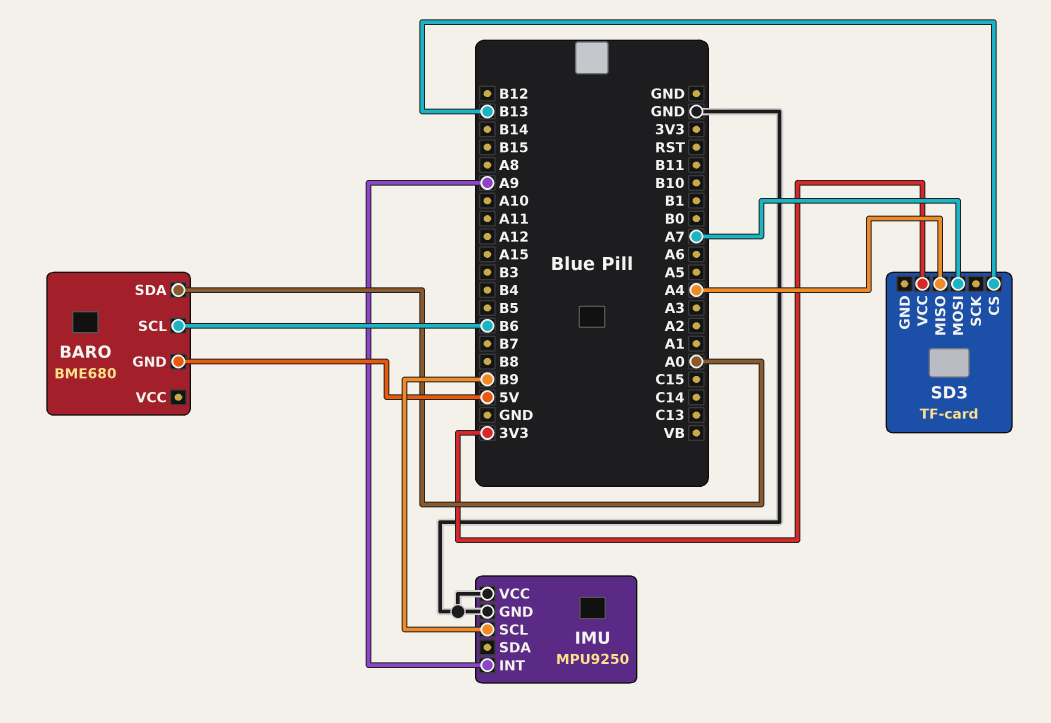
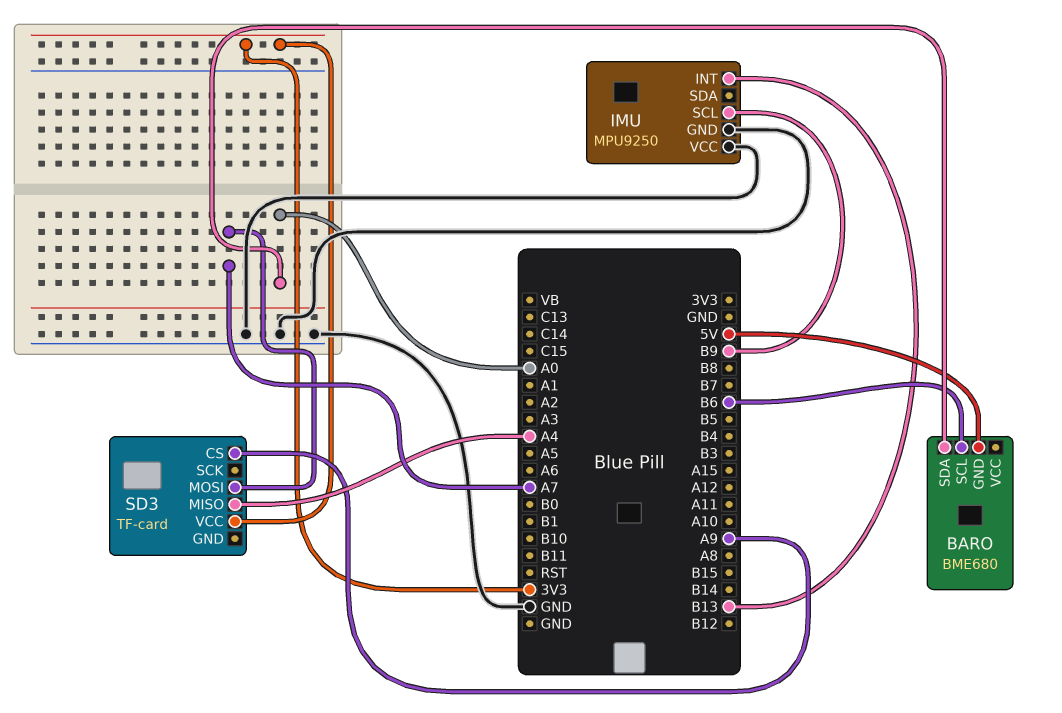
IMU pin INT: A9 -> B13
SD3 pin CS: B13 -> A9

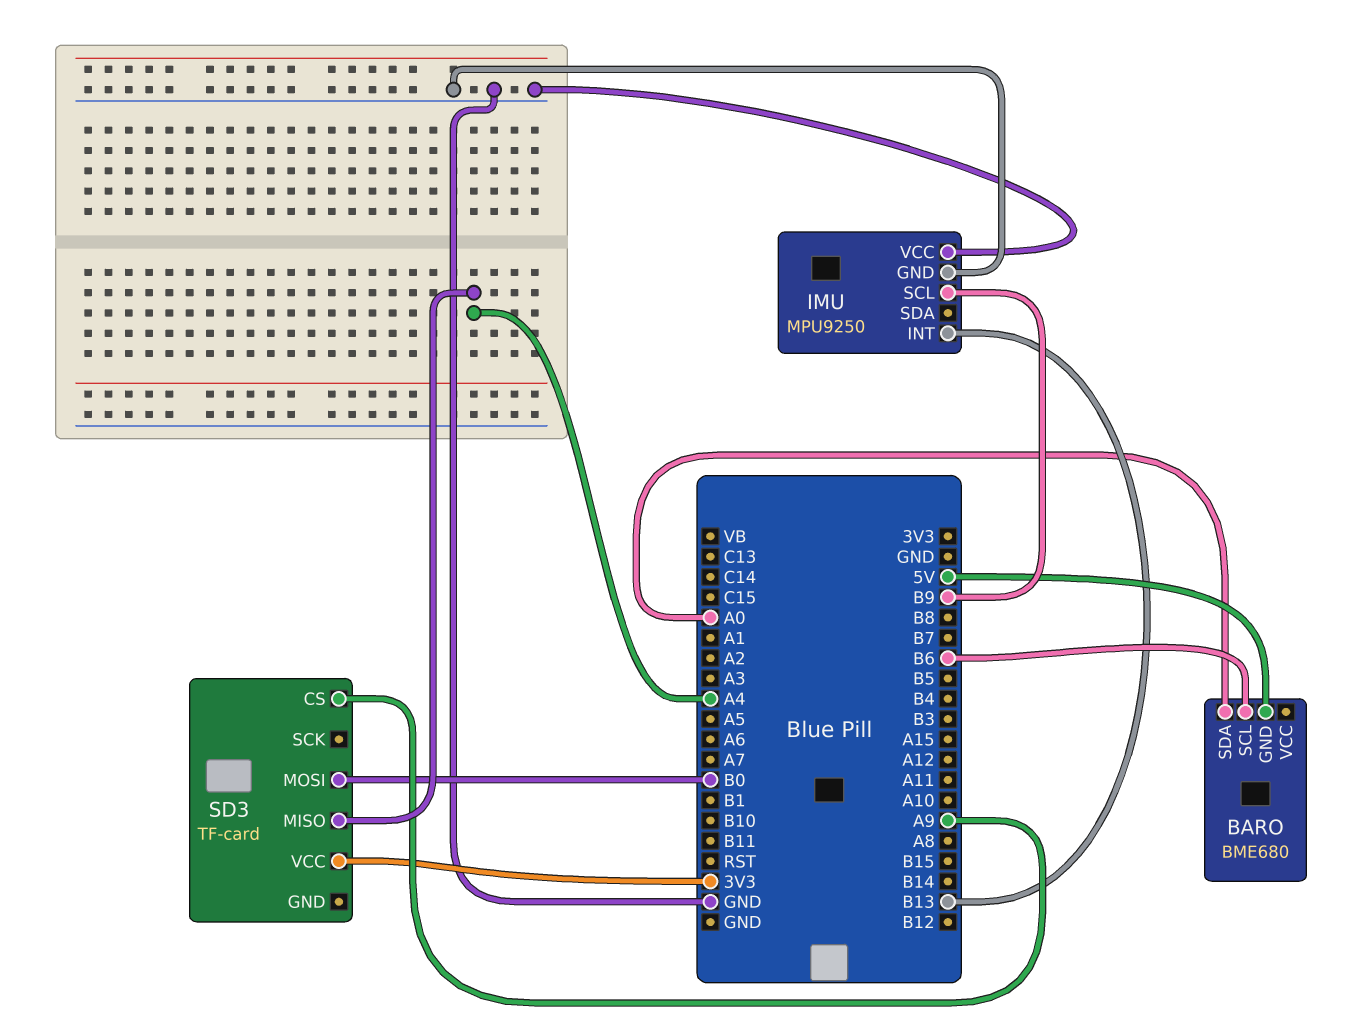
SD3 pin MOSI: A7 -> B0

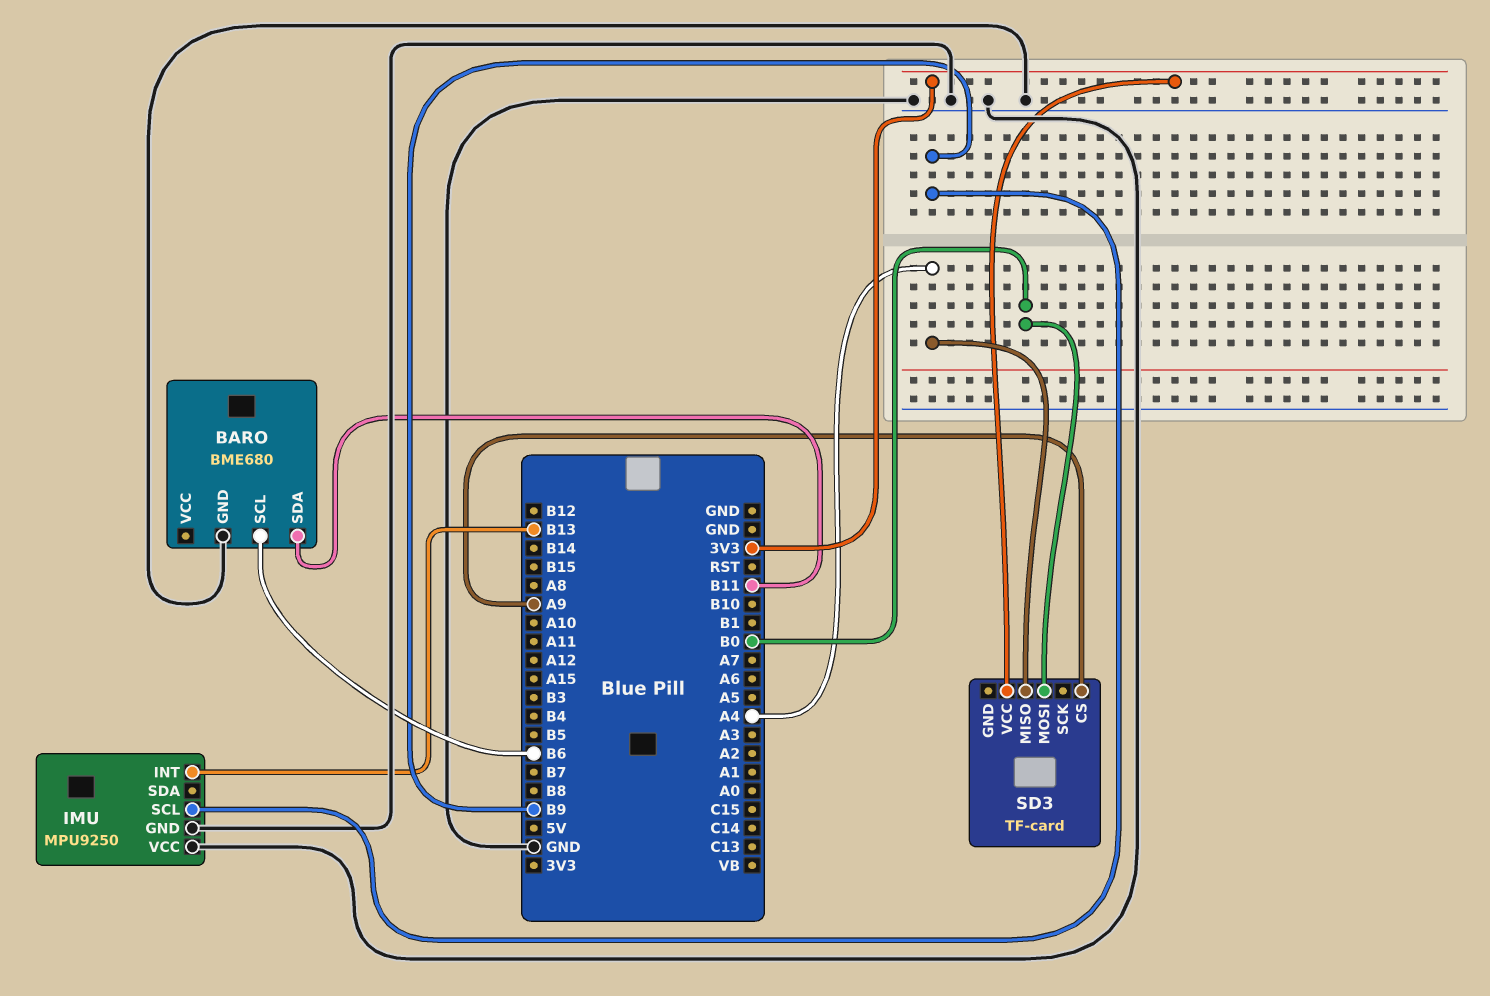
BARO pin GND: 5V -> GND
BARO pin SDA: A0 -> B11

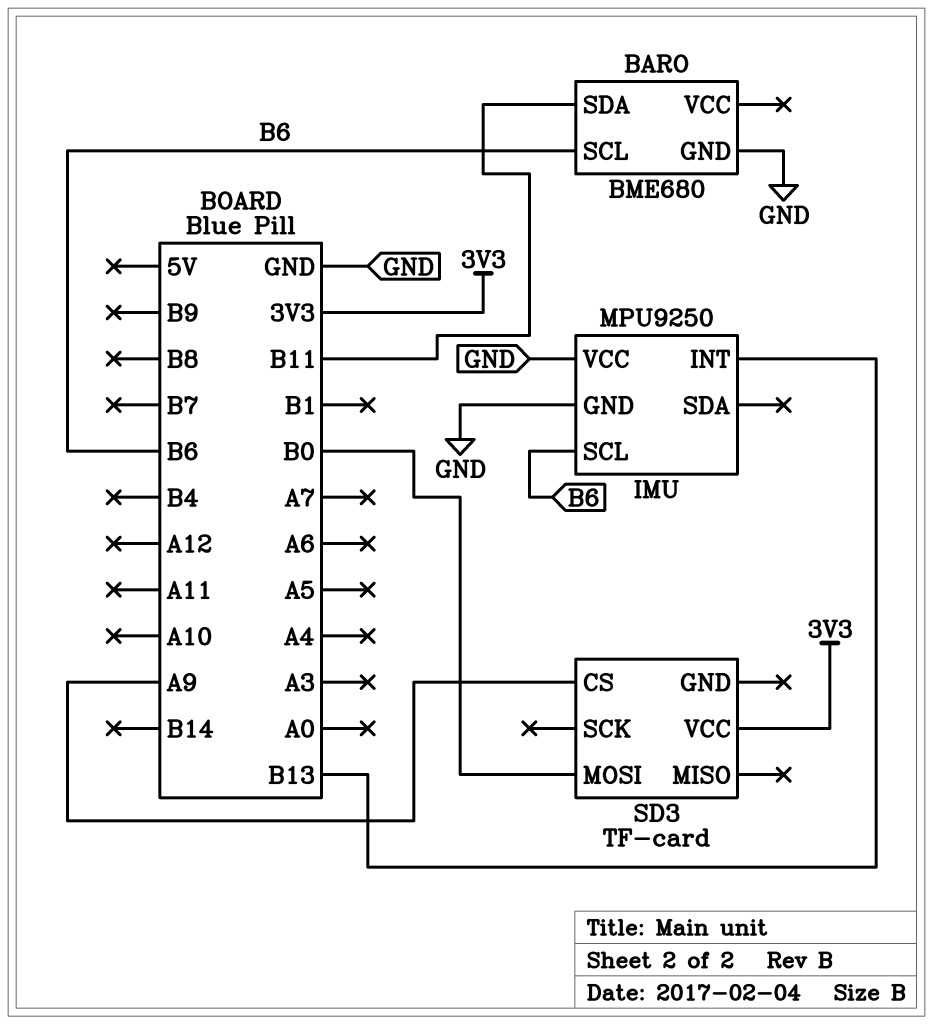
IMU pin SCL: B9 -> B6
SD3 pin MISO: A4 -> none

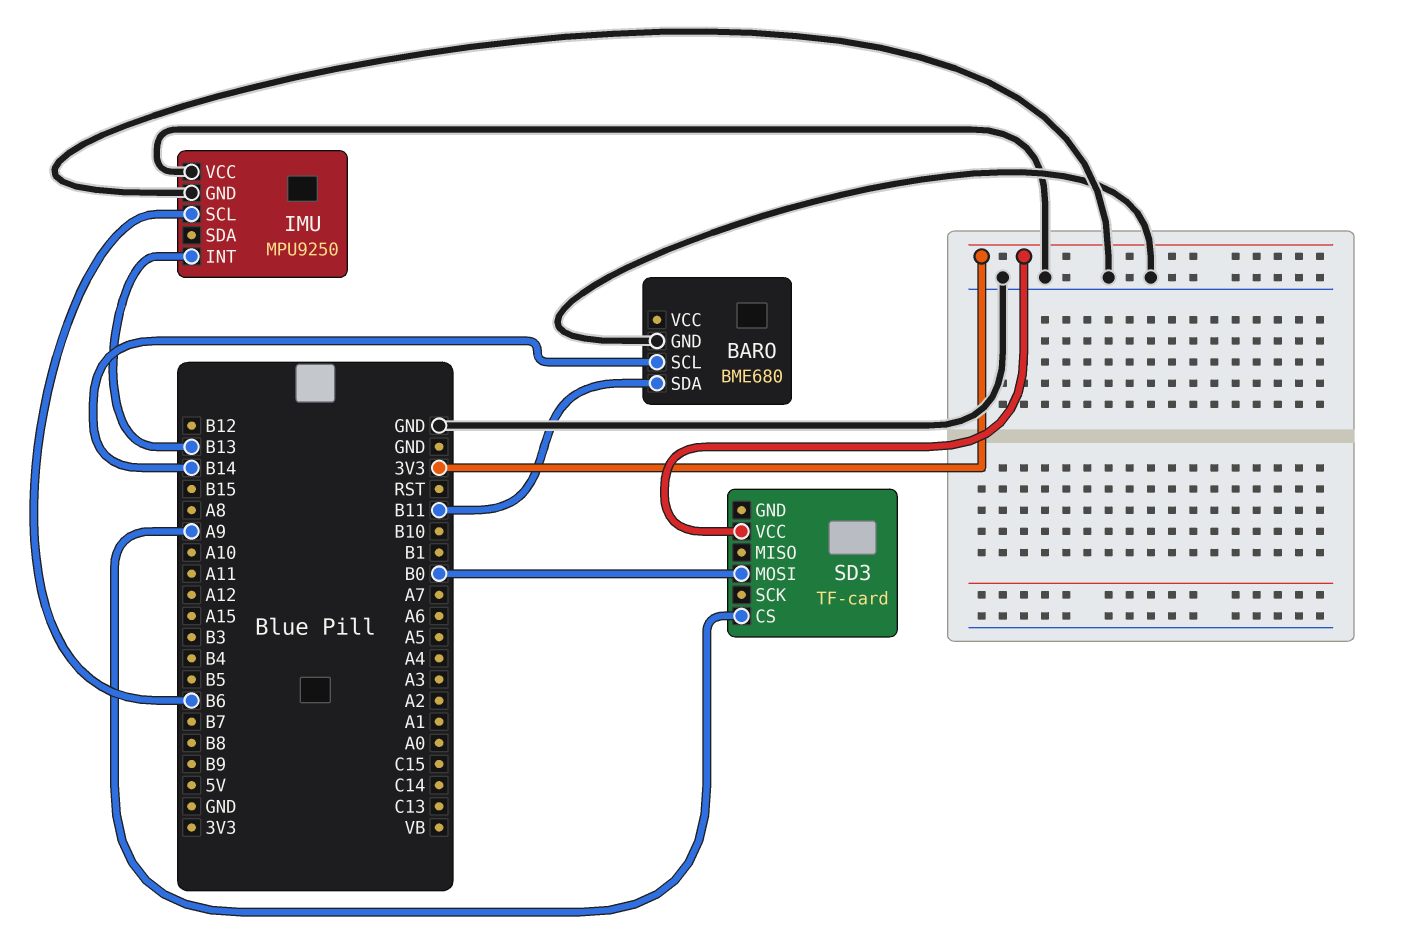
BARO pin SCL: B6 -> B14

